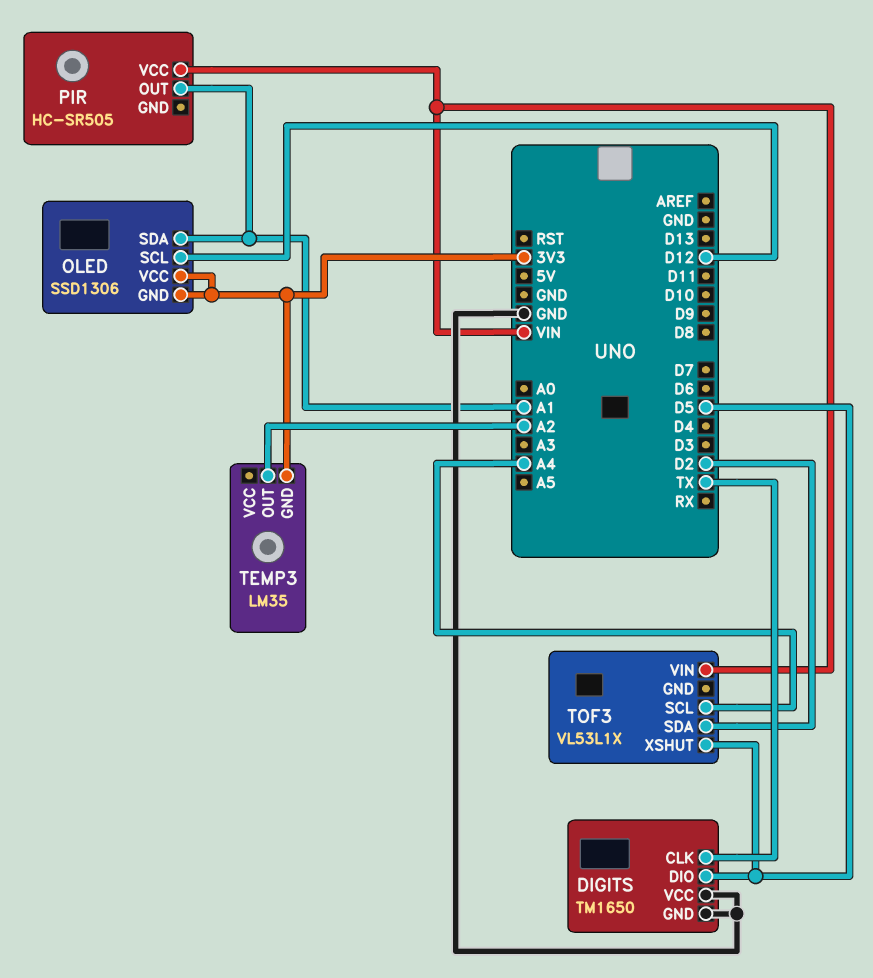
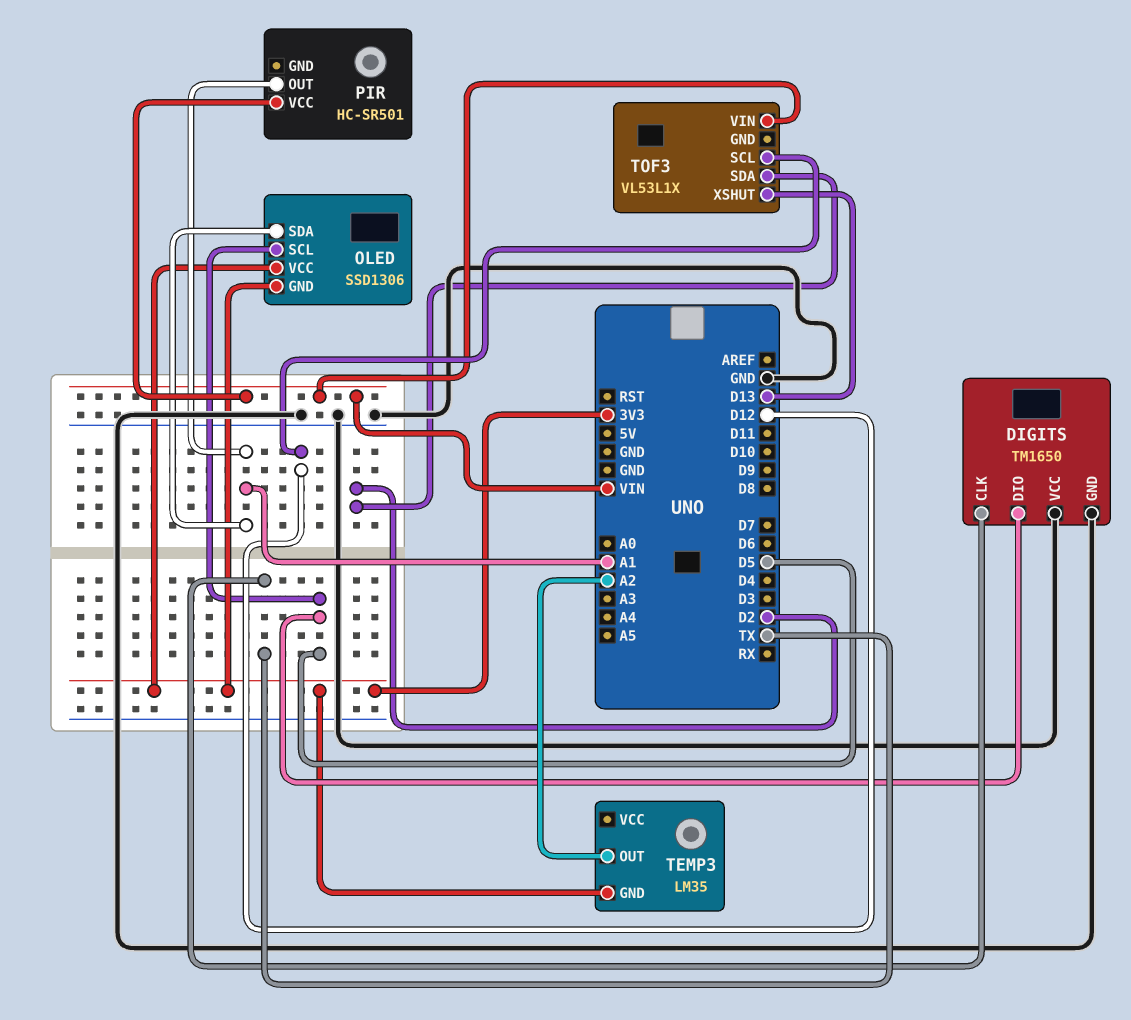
OLED pin SCL: D12 -> D5
PIR: HC-SR505 -> HC-SR501
TOF3 pin SCL: A4 -> D12
TOF3 pin XSHUT: D5 -> D13

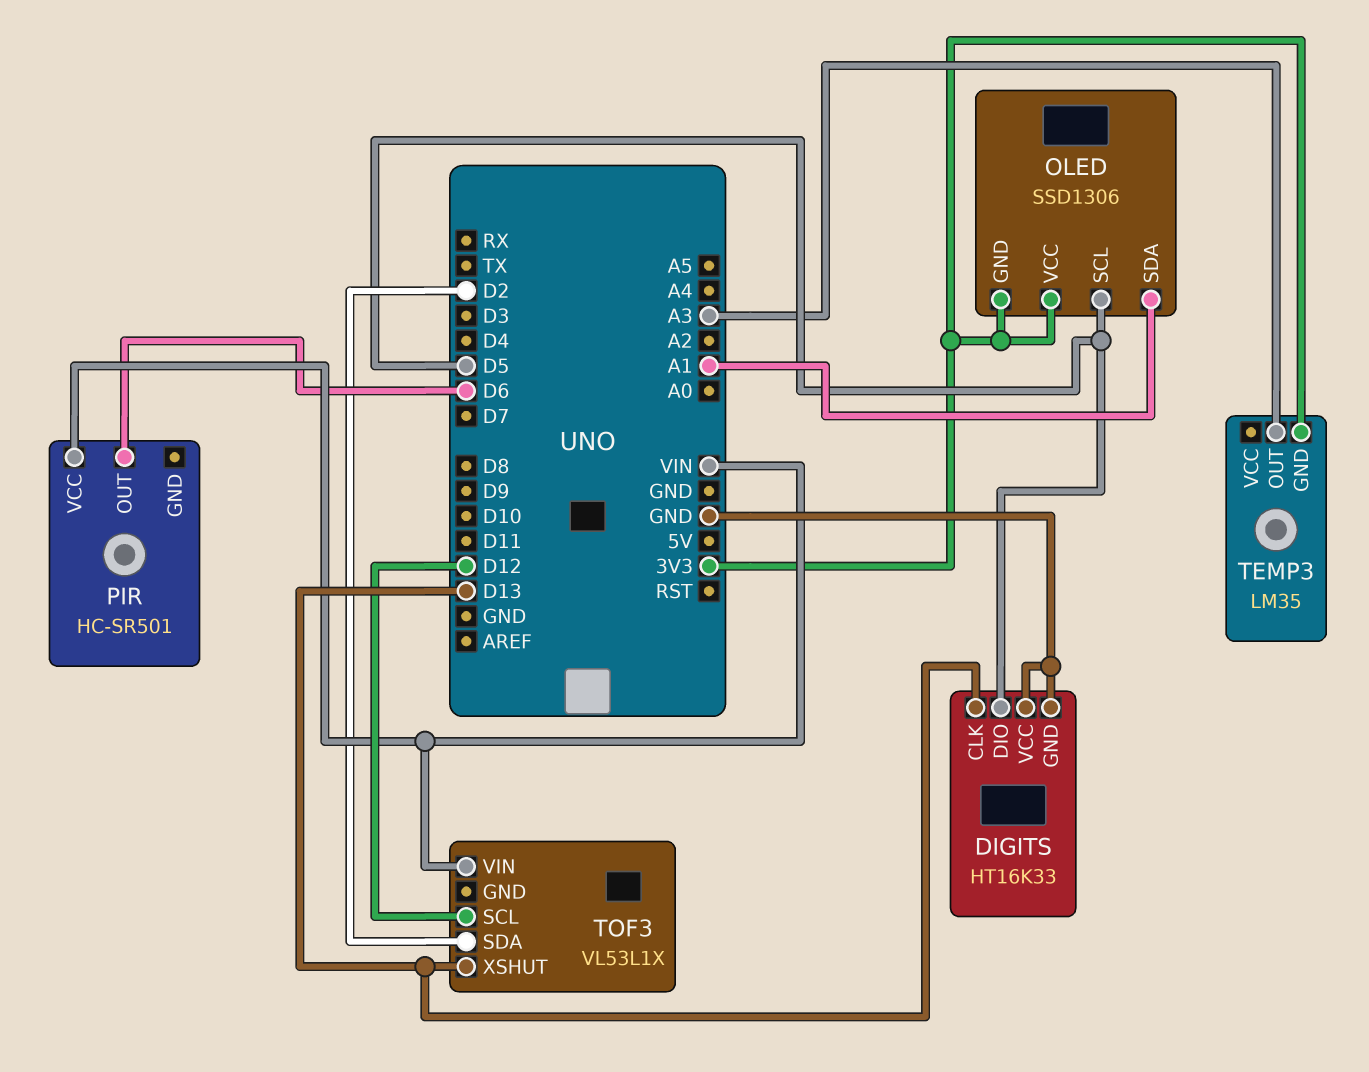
DIGITS: TM1650 -> HT16K33
DIGITS pin CLK: TX -> D13
PIR pin OUT: A1 -> D6
TEMP3 pin OUT: A2 -> A3

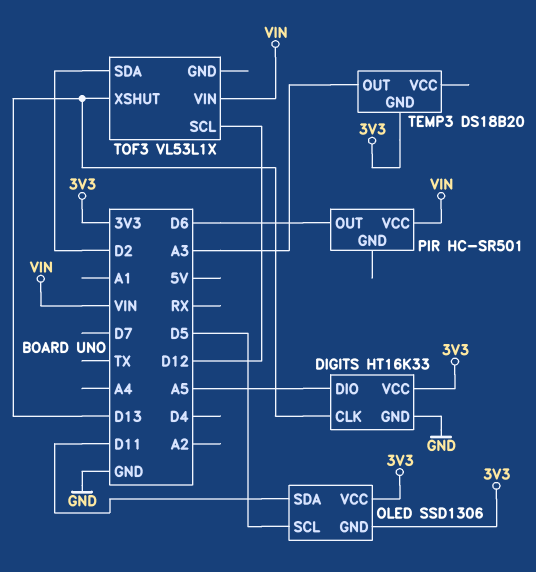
DIGITS pin DIO: D5 -> A5
DIGITS pin VCC: GND -> 3V3
OLED pin SDA: A1 -> D11
TEMP3: LM35 -> DS18B20

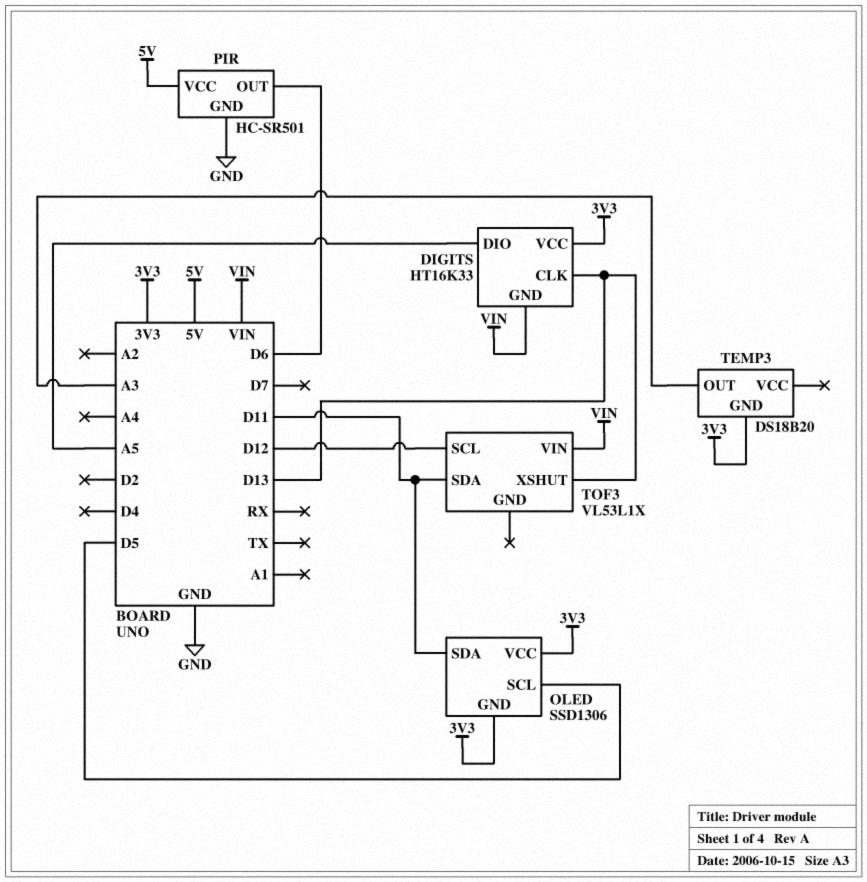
DIGITS pin GND: GND -> VIN
PIR pin GND: none -> GND
PIR pin VCC: VIN -> 5V
TOF3 pin SDA: D2 -> D11

